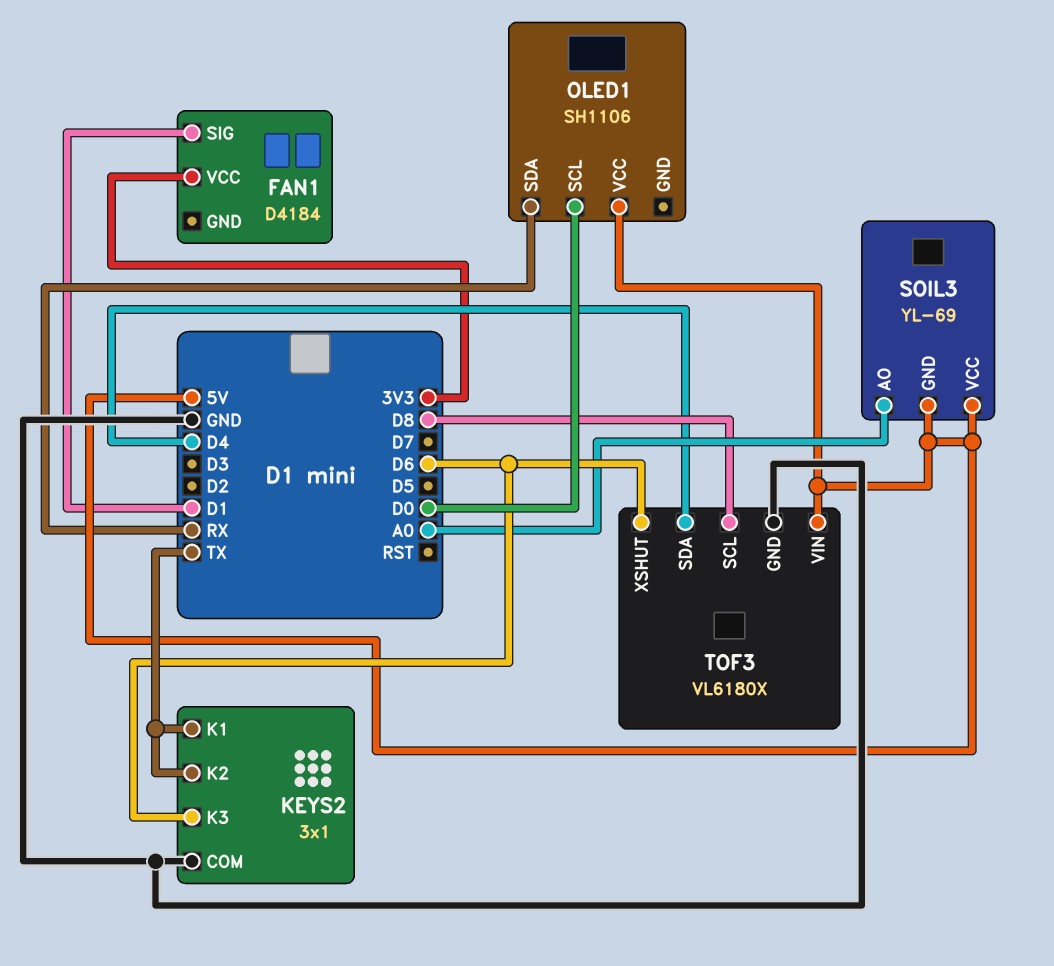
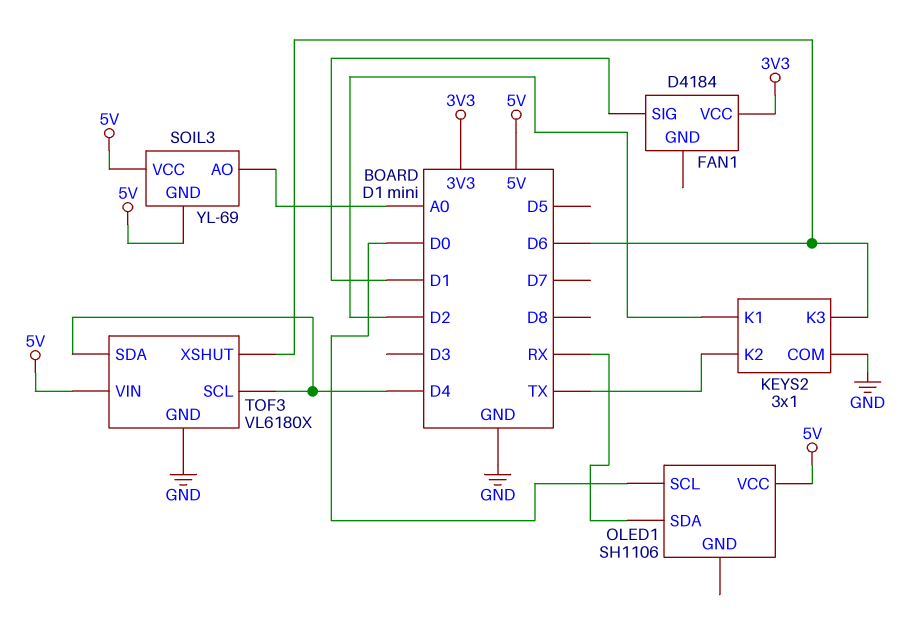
KEYS2 pin K1: TX -> D2
TOF3 pin SCL: D8 -> D4

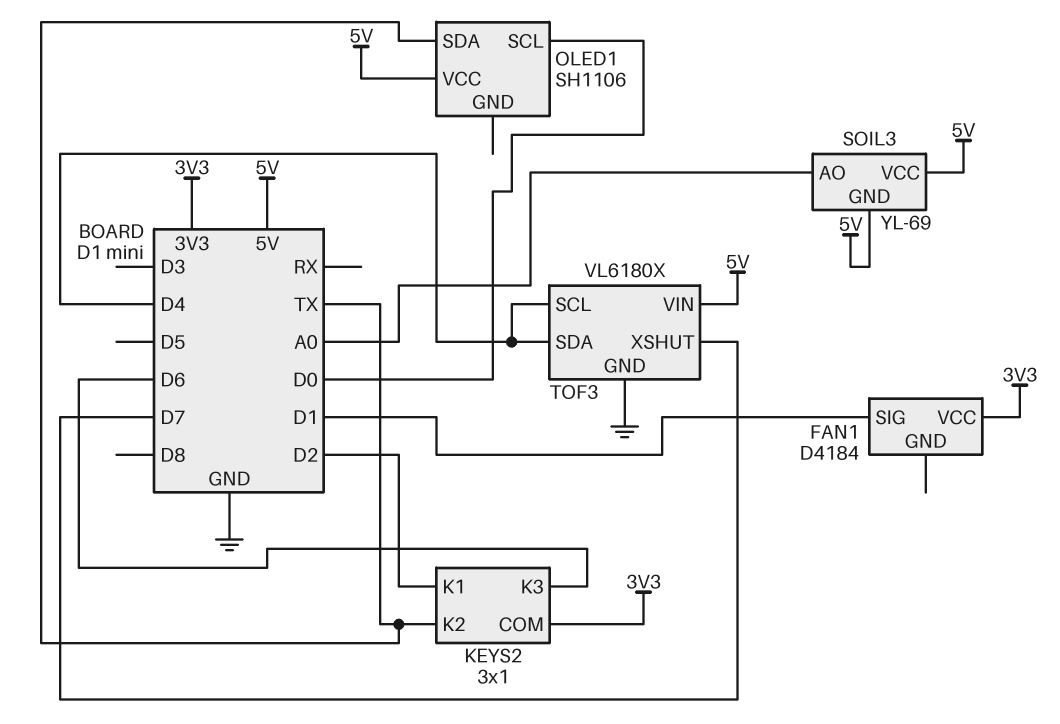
KEYS2 pin COM: GND -> 3V3
OLED1 pin SDA: RX -> TX
TOF3 pin XSHUT: D6 -> D7

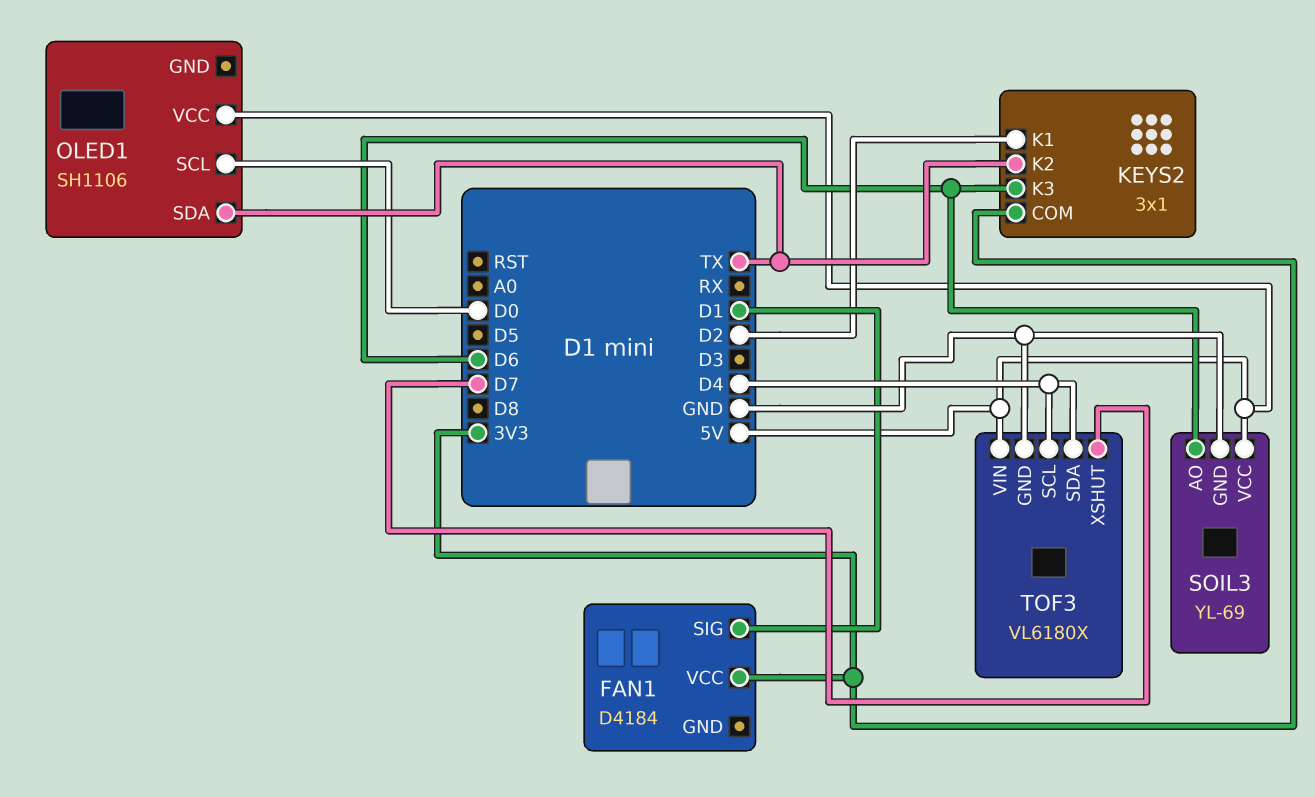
SOIL3 pin AO: A0 -> D6
SOIL3 pin GND: 5V -> GND

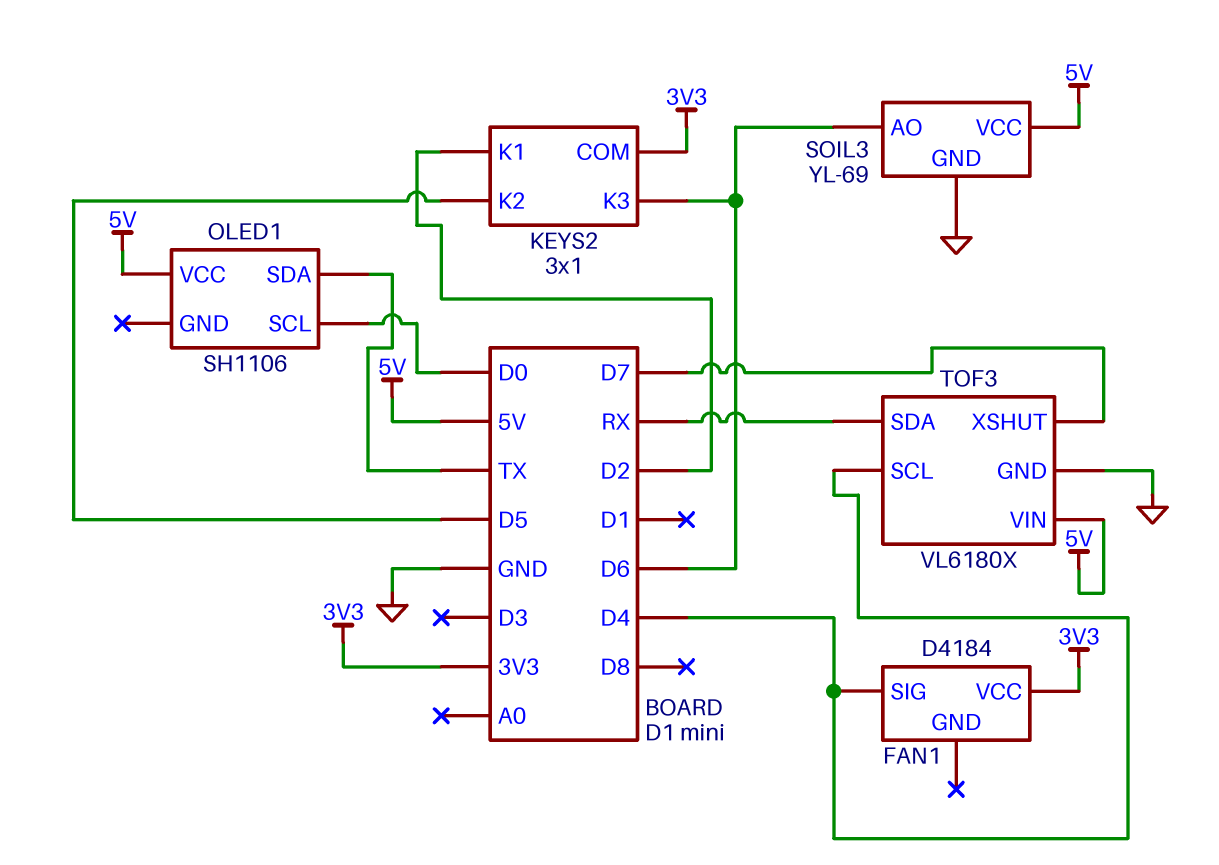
FAN1 pin SIG: D1 -> D4
KEYS2 pin K2: TX -> D5
TOF3 pin SDA: D4 -> RX

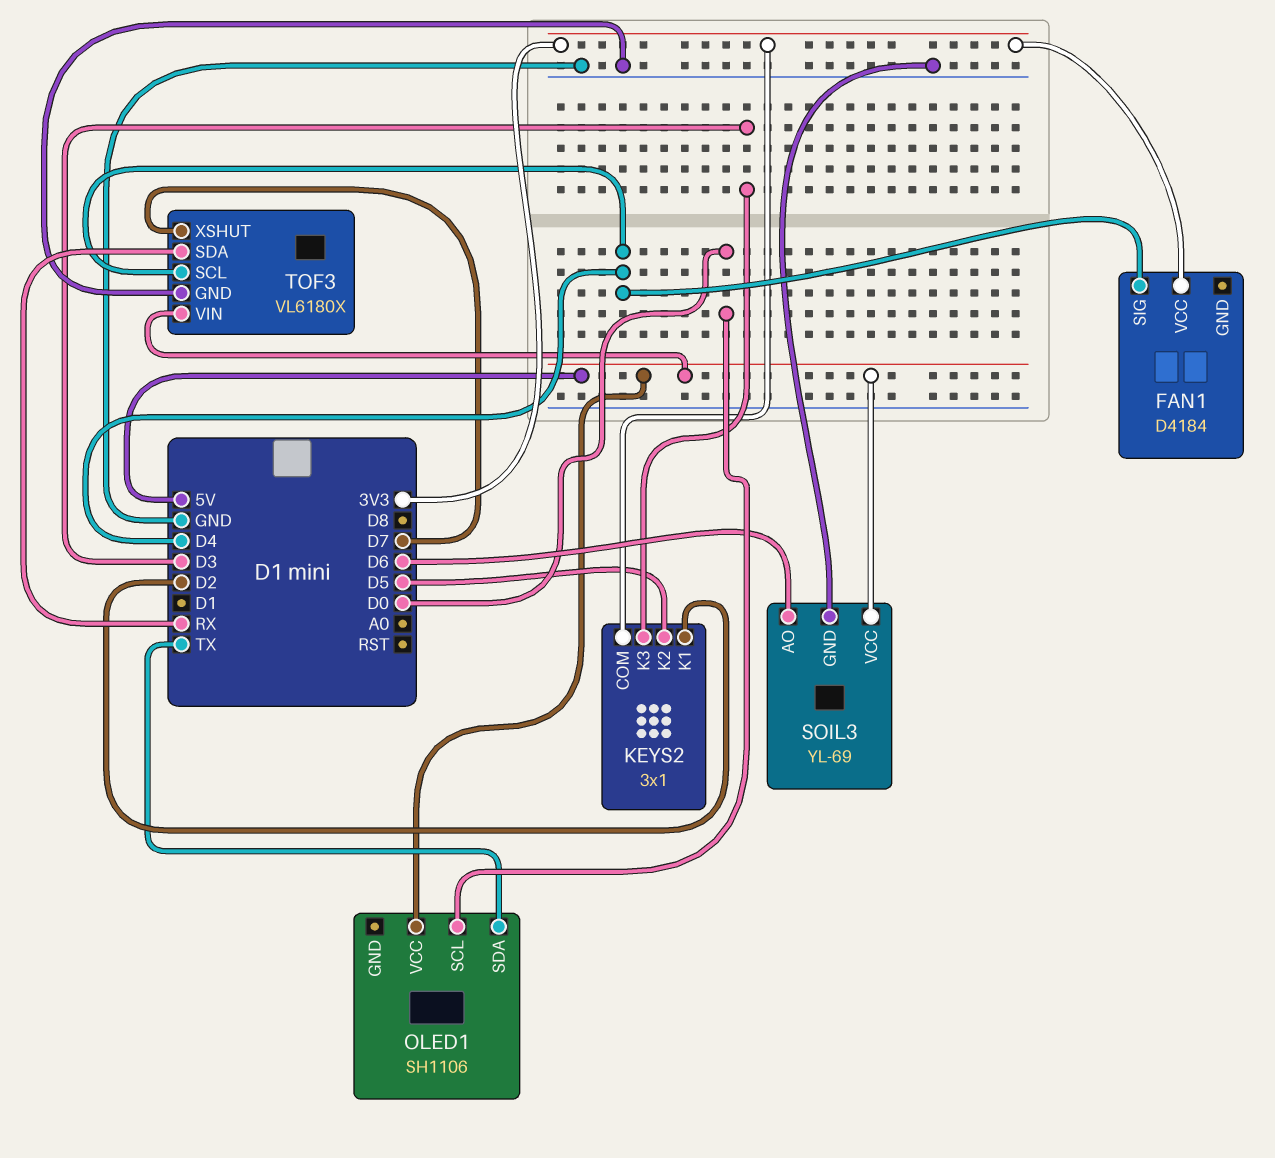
KEYS2 pin K3: D6 -> D3

